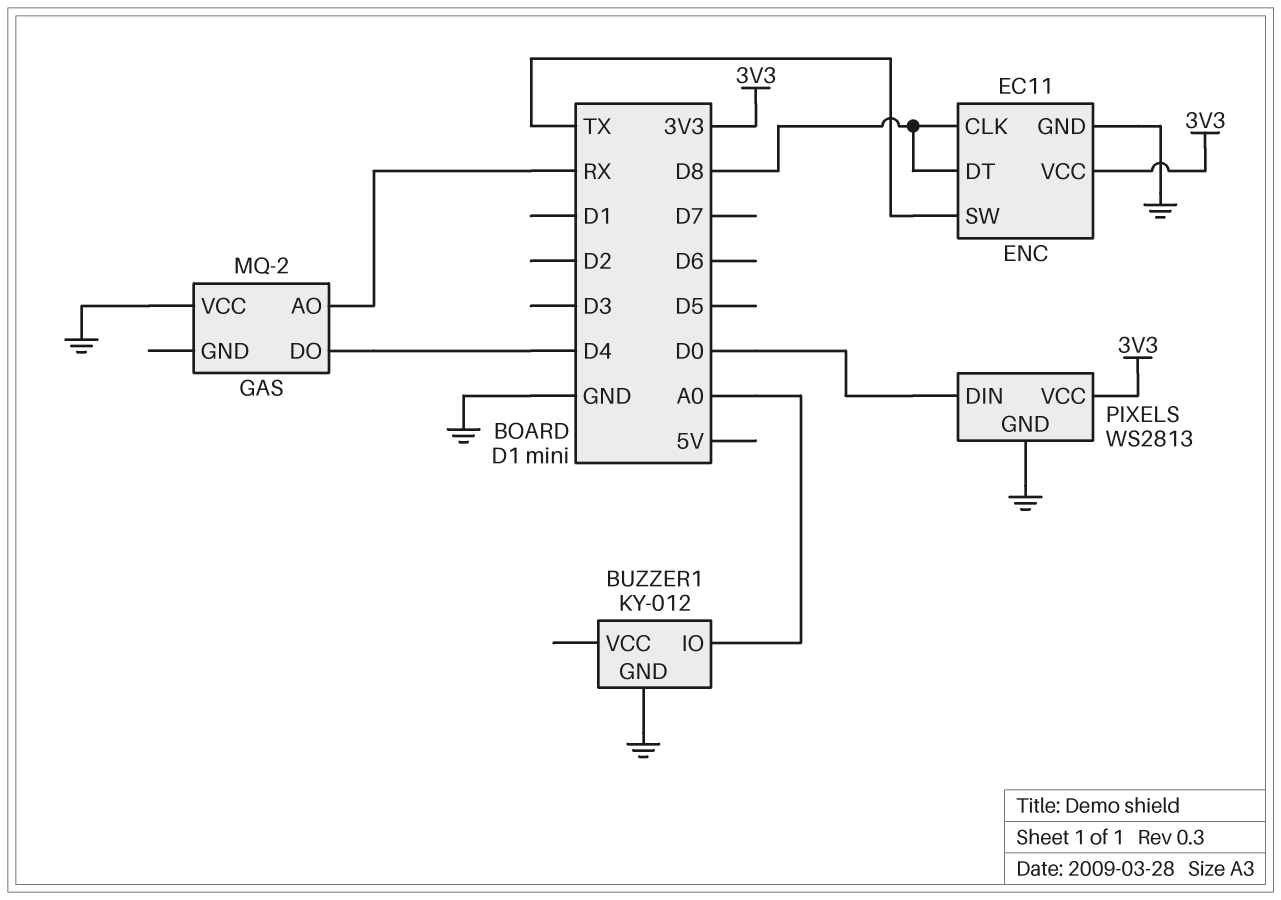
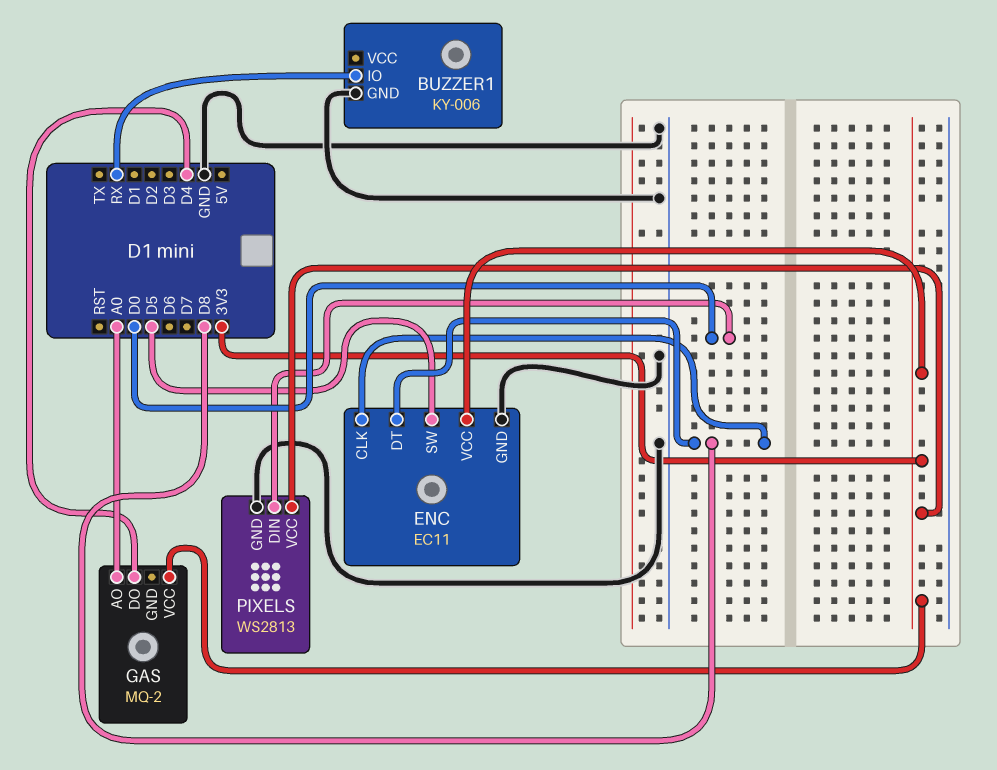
BUZZER1: KY-012 -> KY-006
BUZZER1 pin IO: A0 -> RX
ENC pin SW: TX -> D5
GAS pin AO: RX -> A0
GAS pin VCC: GND -> 3V3

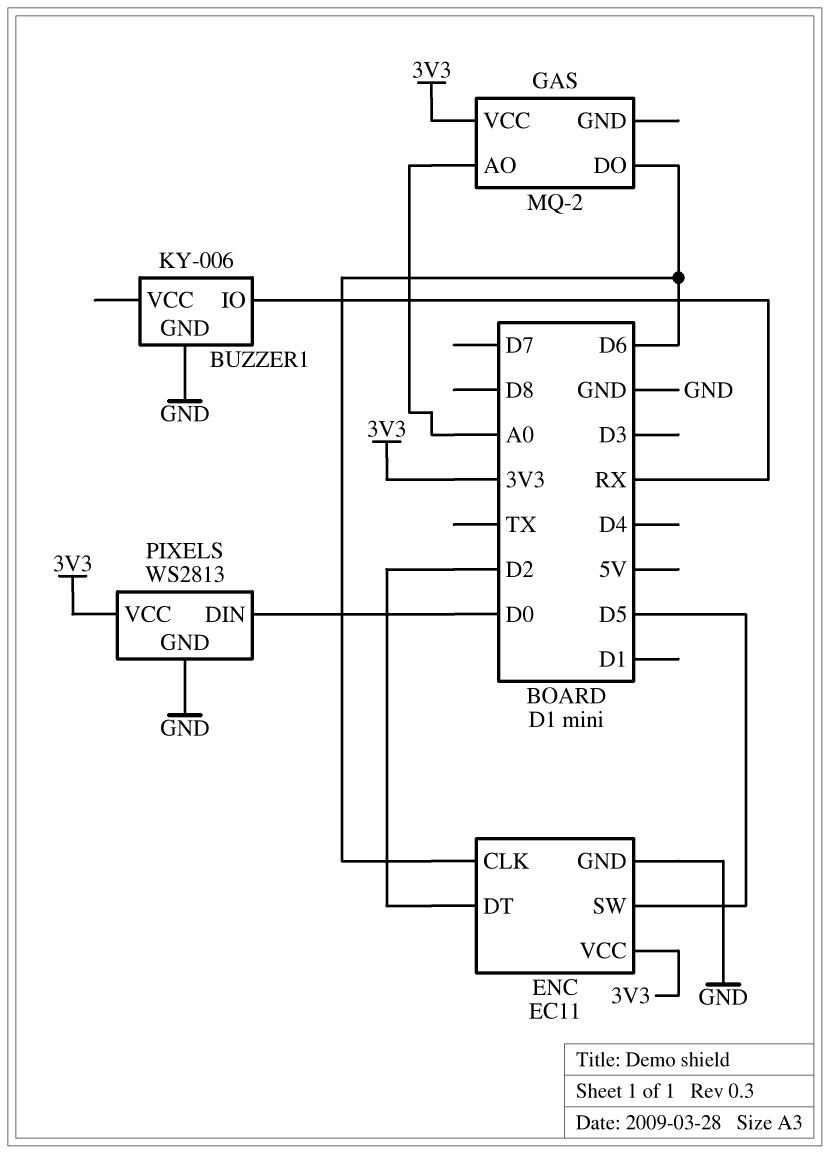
ENC pin CLK: D8 -> D6
ENC pin DT: D8 -> D2
GAS pin DO: D4 -> D6

